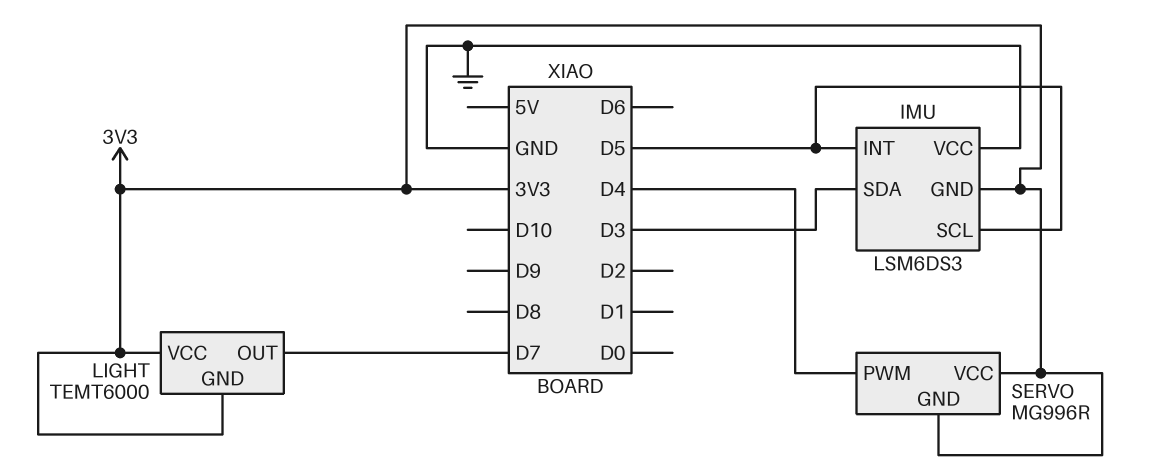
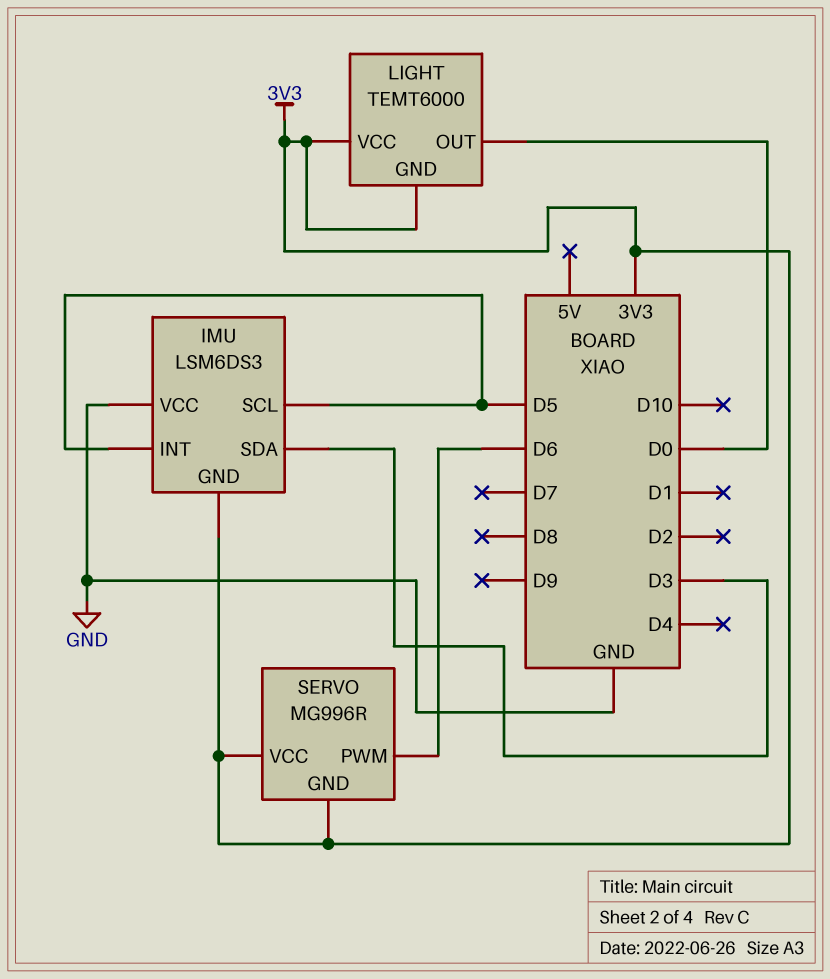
LIGHT pin OUT: D7 -> D0
SERVO pin PWM: D4 -> D6

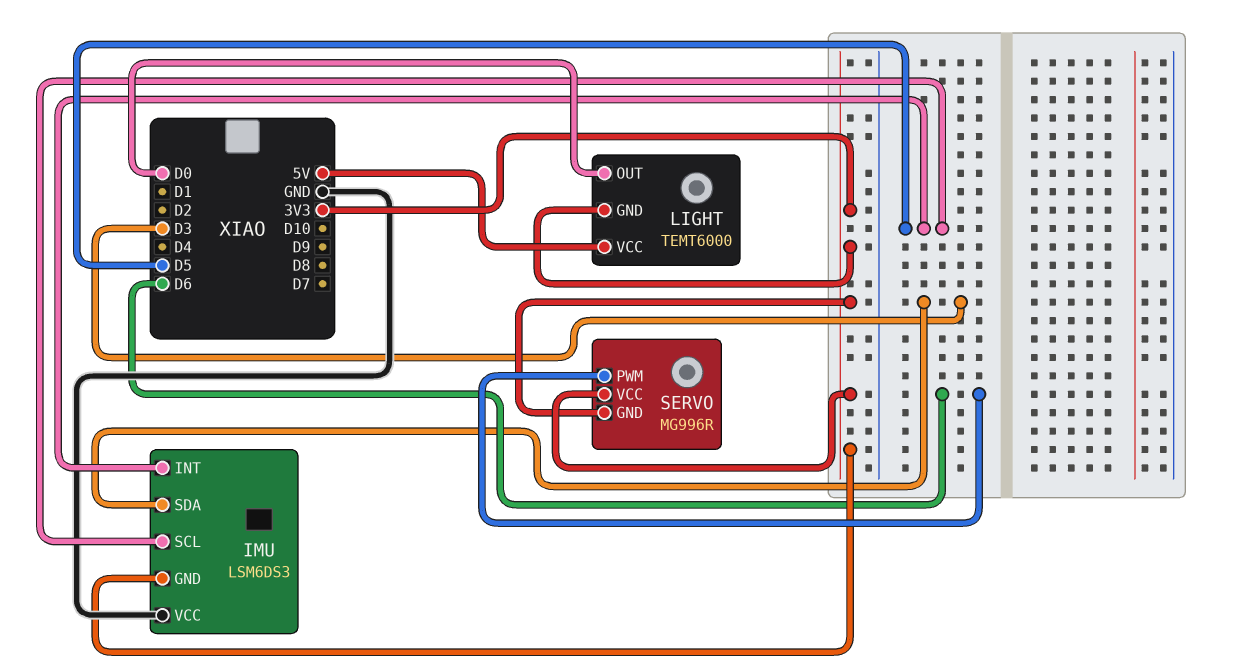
LIGHT pin VCC: 3V3 -> 5V

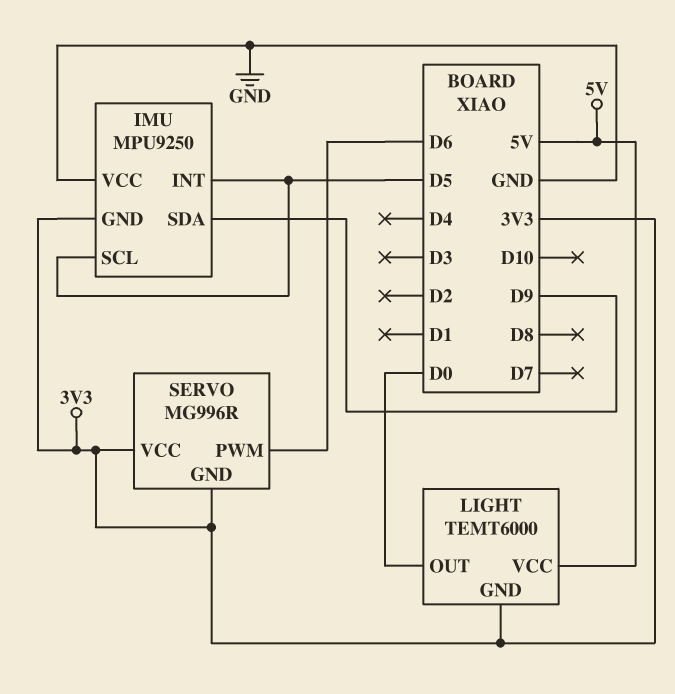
IMU: LSM6DS3 -> MPU9250
IMU pin SDA: D3 -> D9

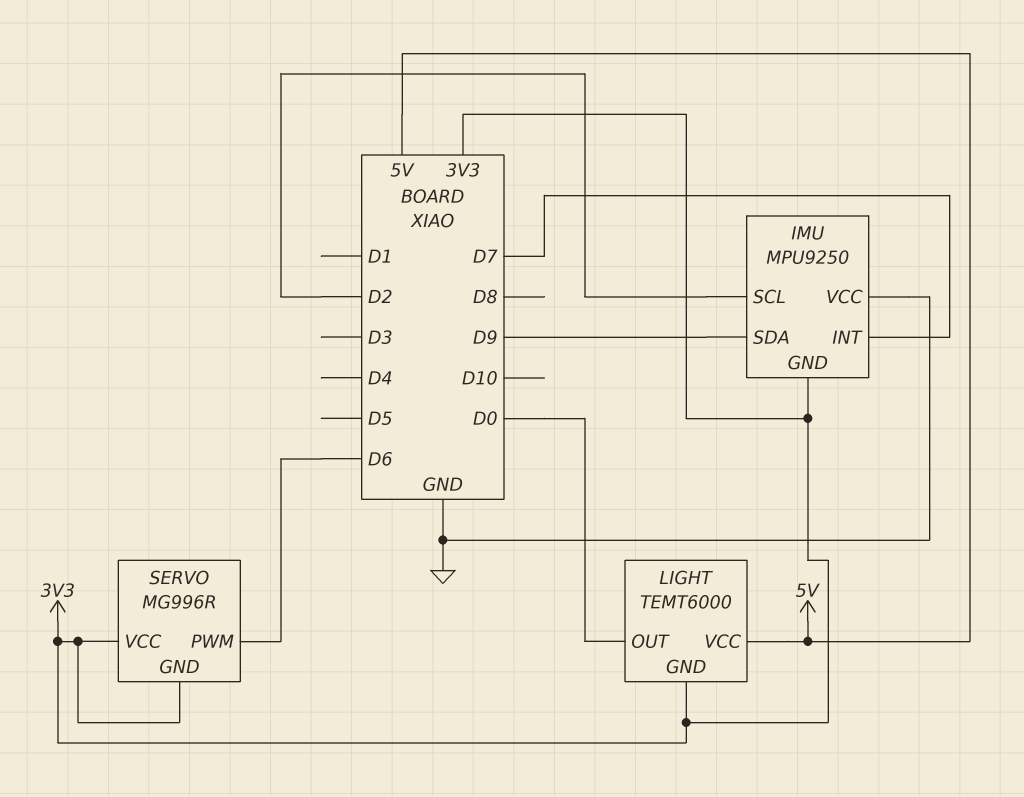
IMU pin INT: D5 -> D7
IMU pin SCL: D5 -> D2

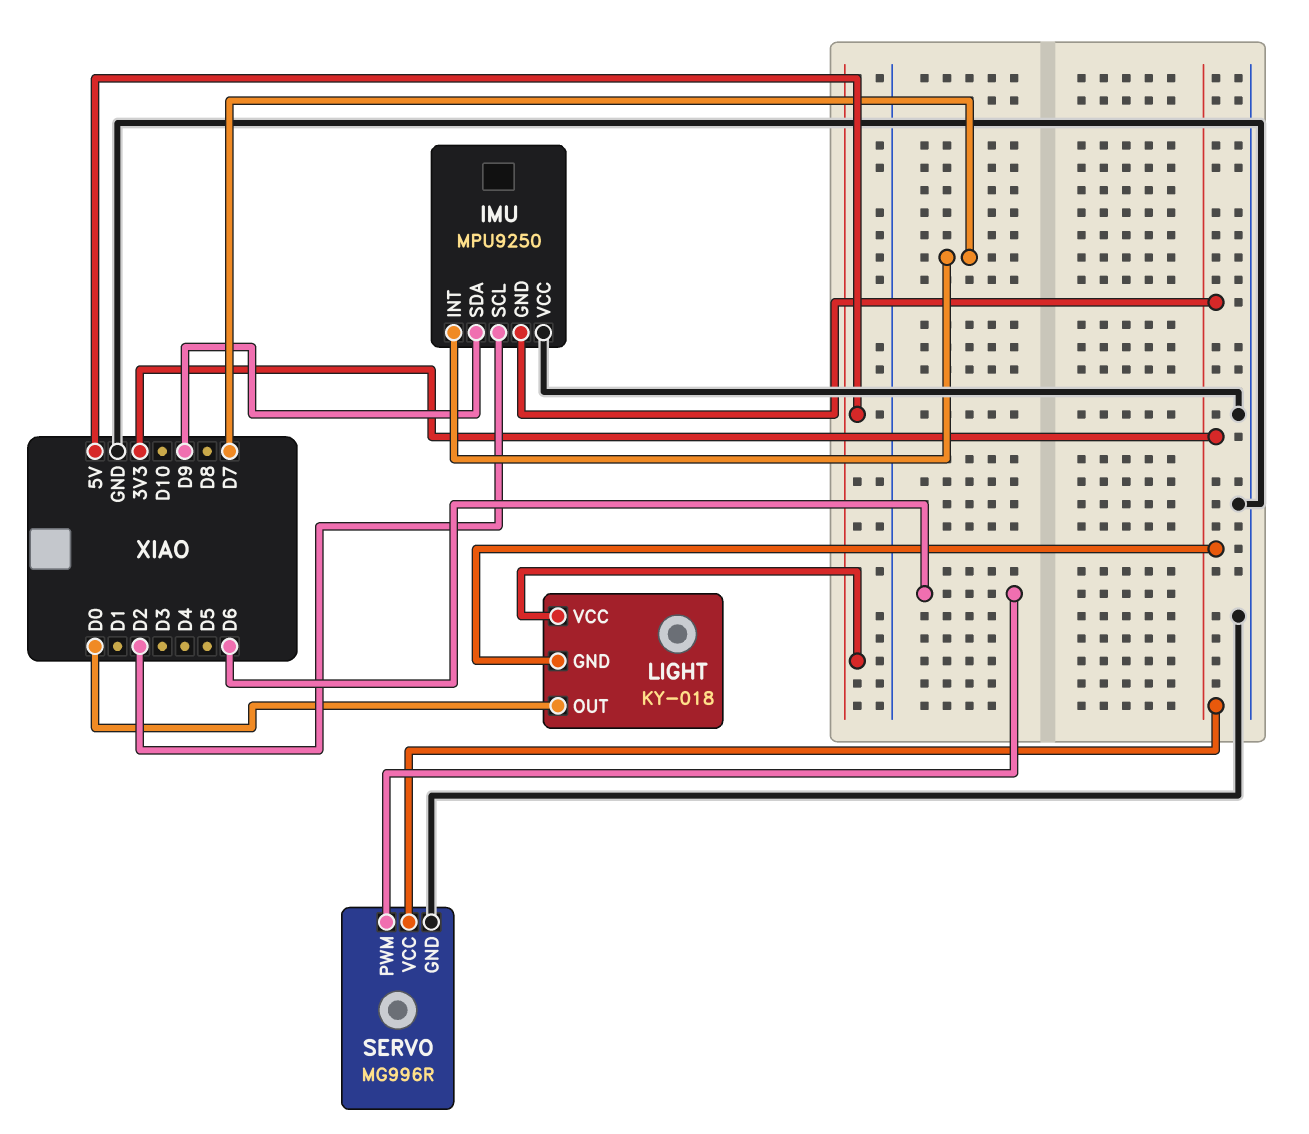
LIGHT: TEMT6000 -> KY-018
SERVO pin GND: 3V3 -> GND

